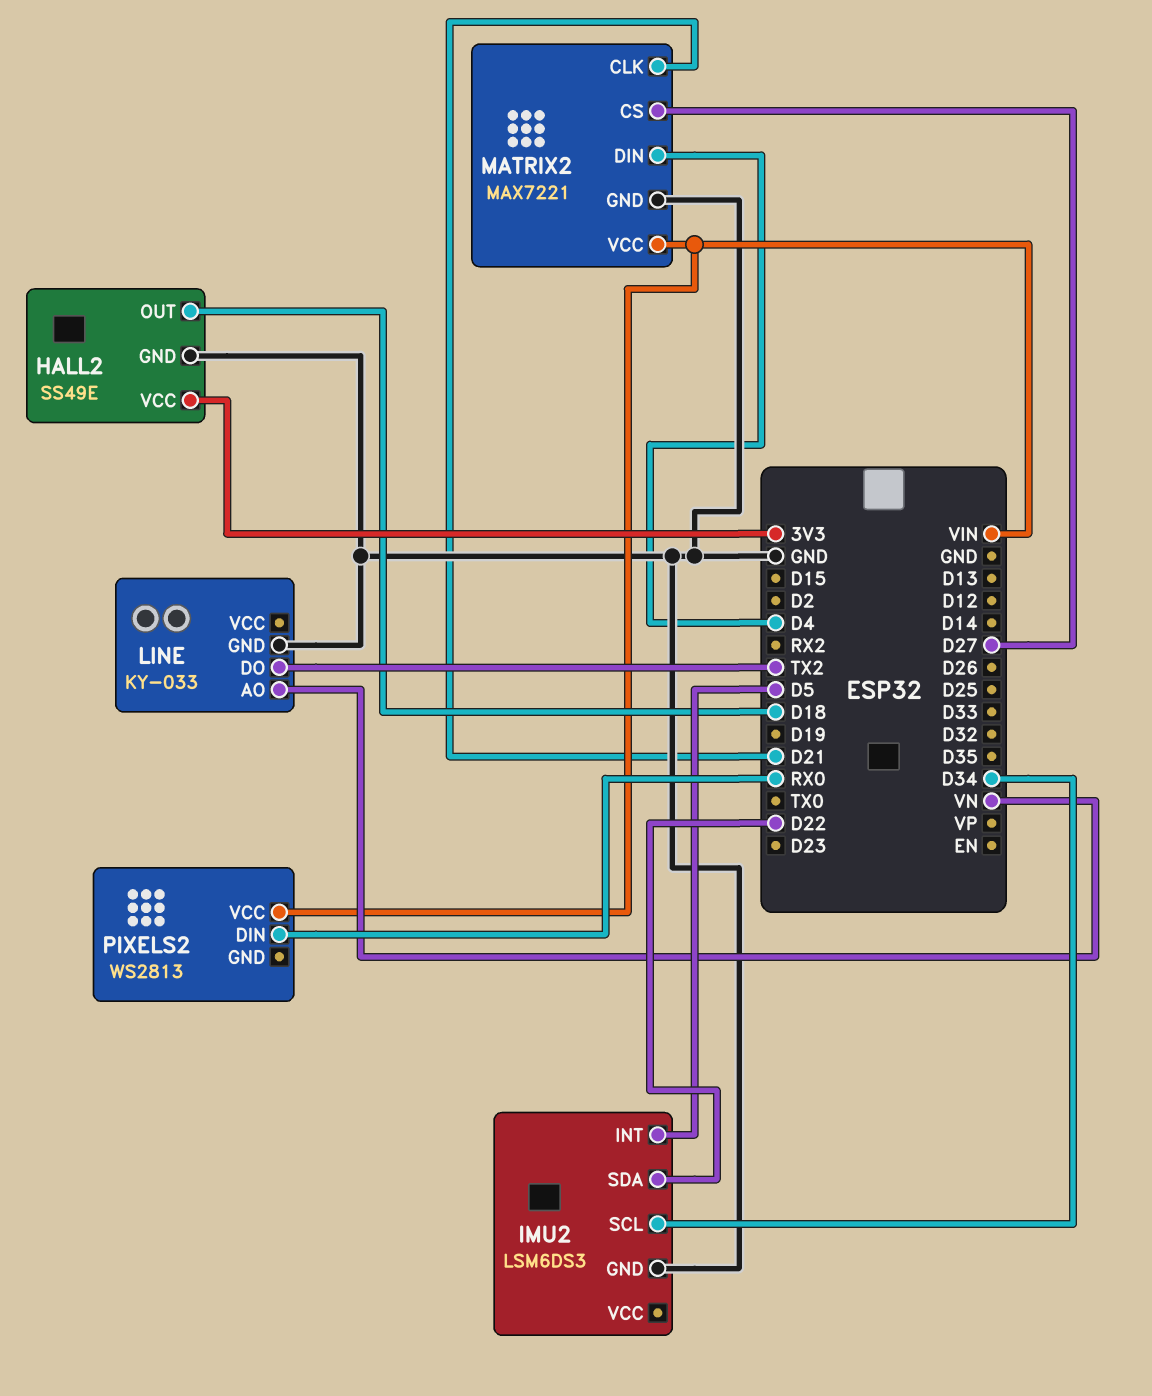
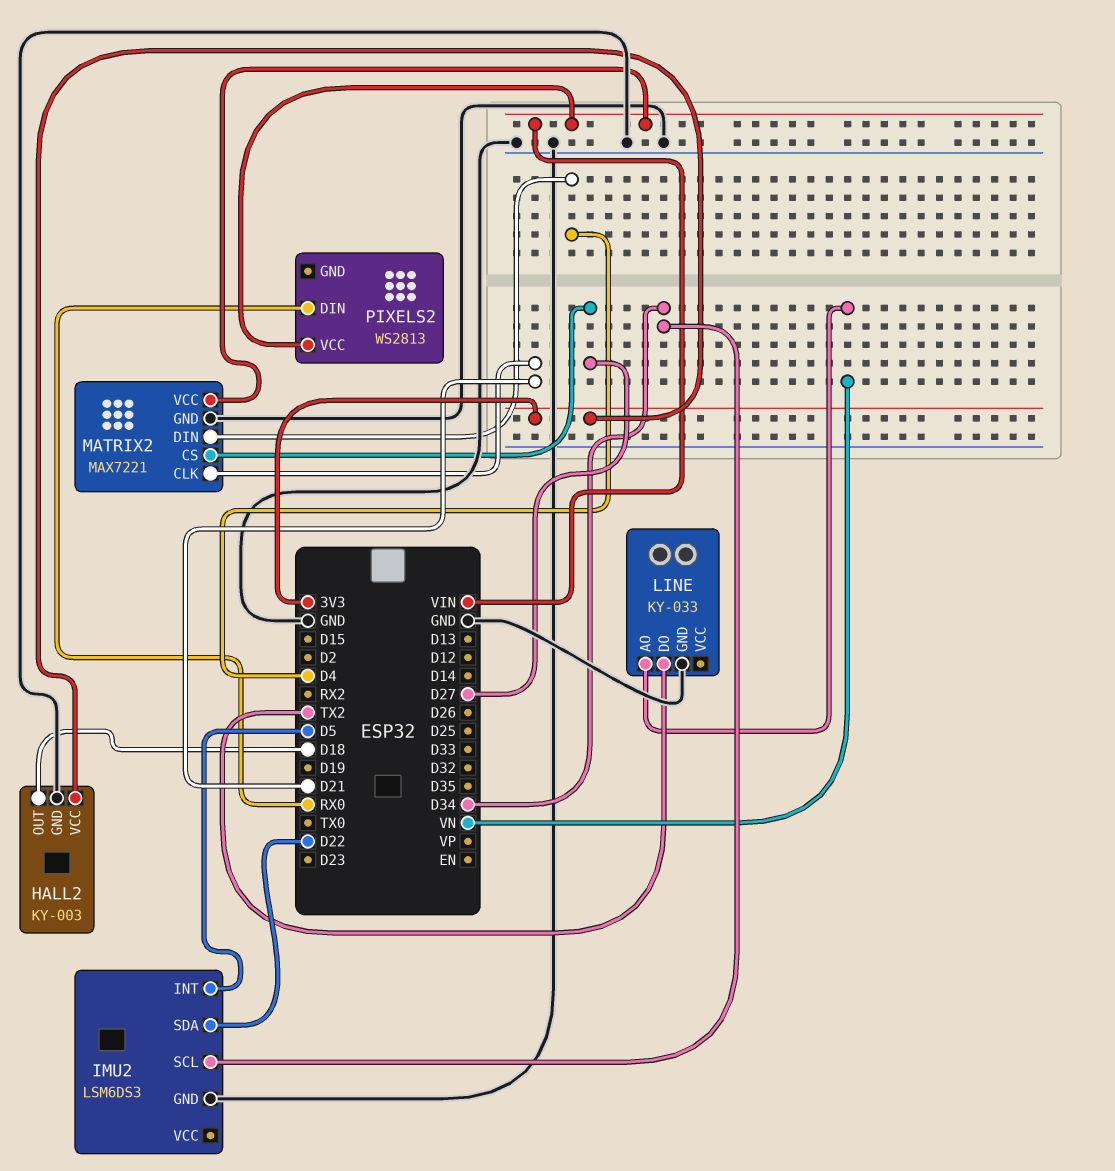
HALL2: SS49E -> KY-003

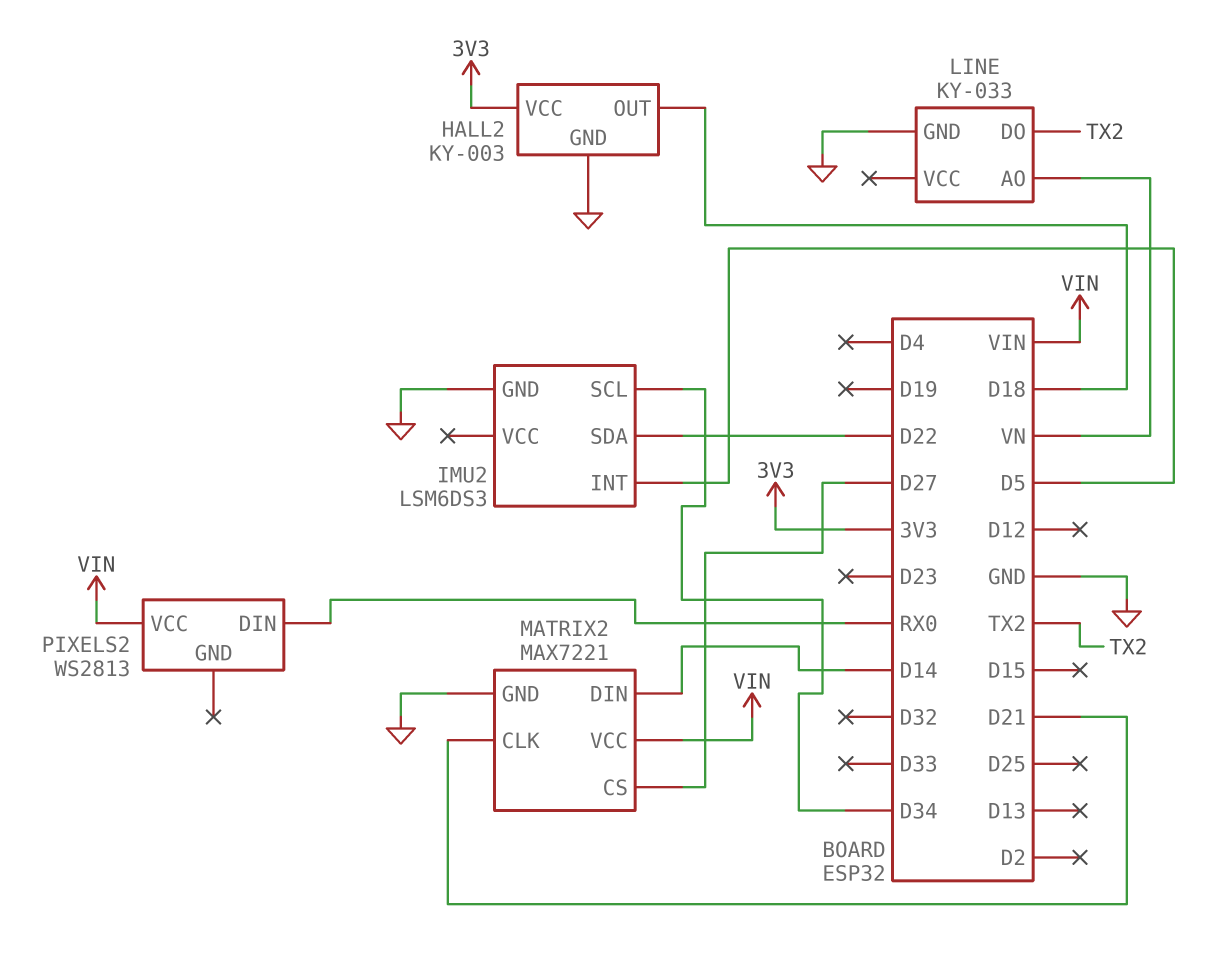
MATRIX2 pin DIN: D4 -> D14

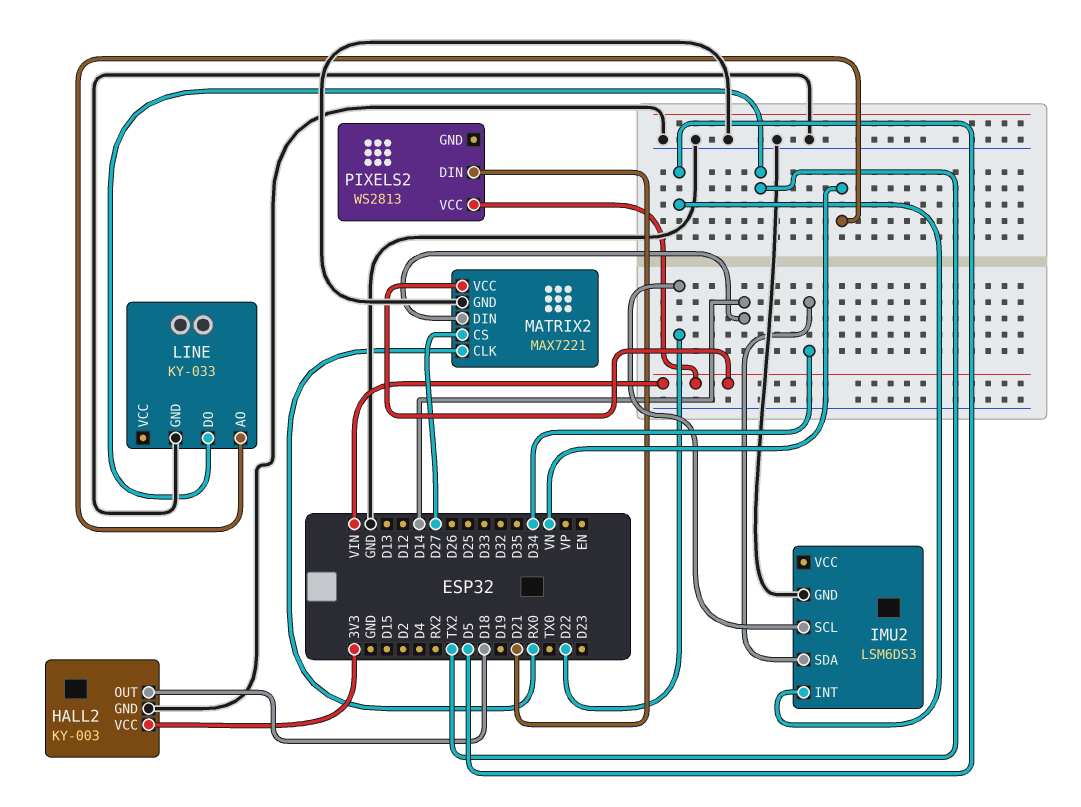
IMU2 pin SCL: D34 -> D22
IMU2 pin SDA: D22 -> D34
MATRIX2 pin CLK: D21 -> RX0
PIXELS2 pin DIN: RX0 -> D21

